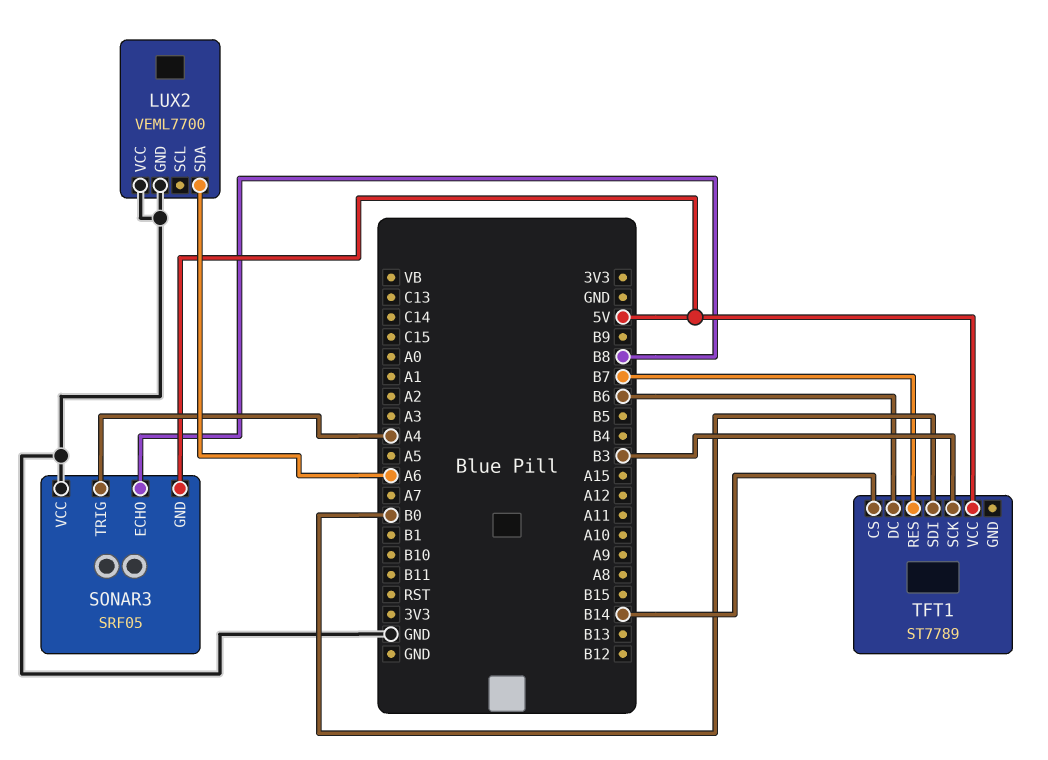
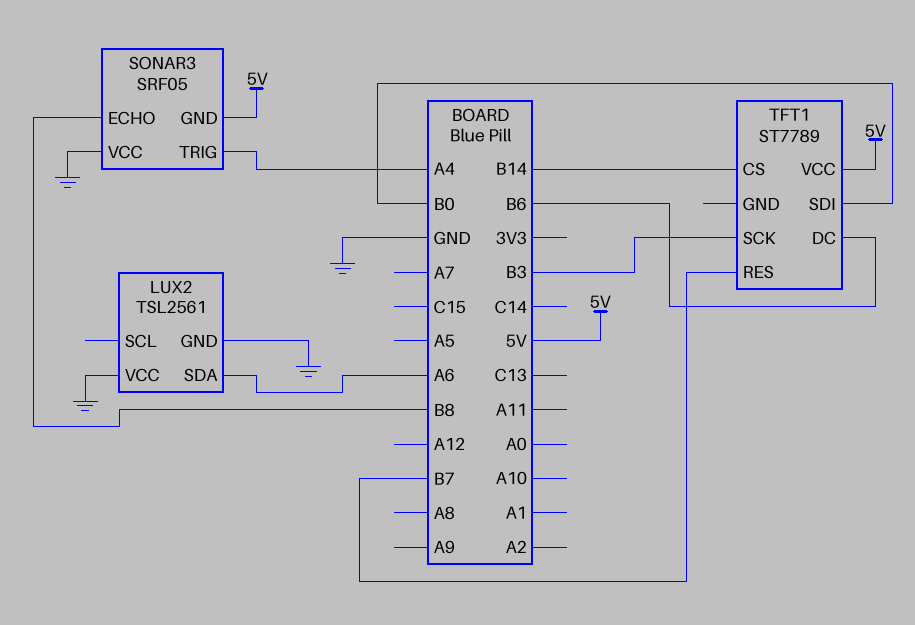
LUX2: VEML7700 -> TSL2561

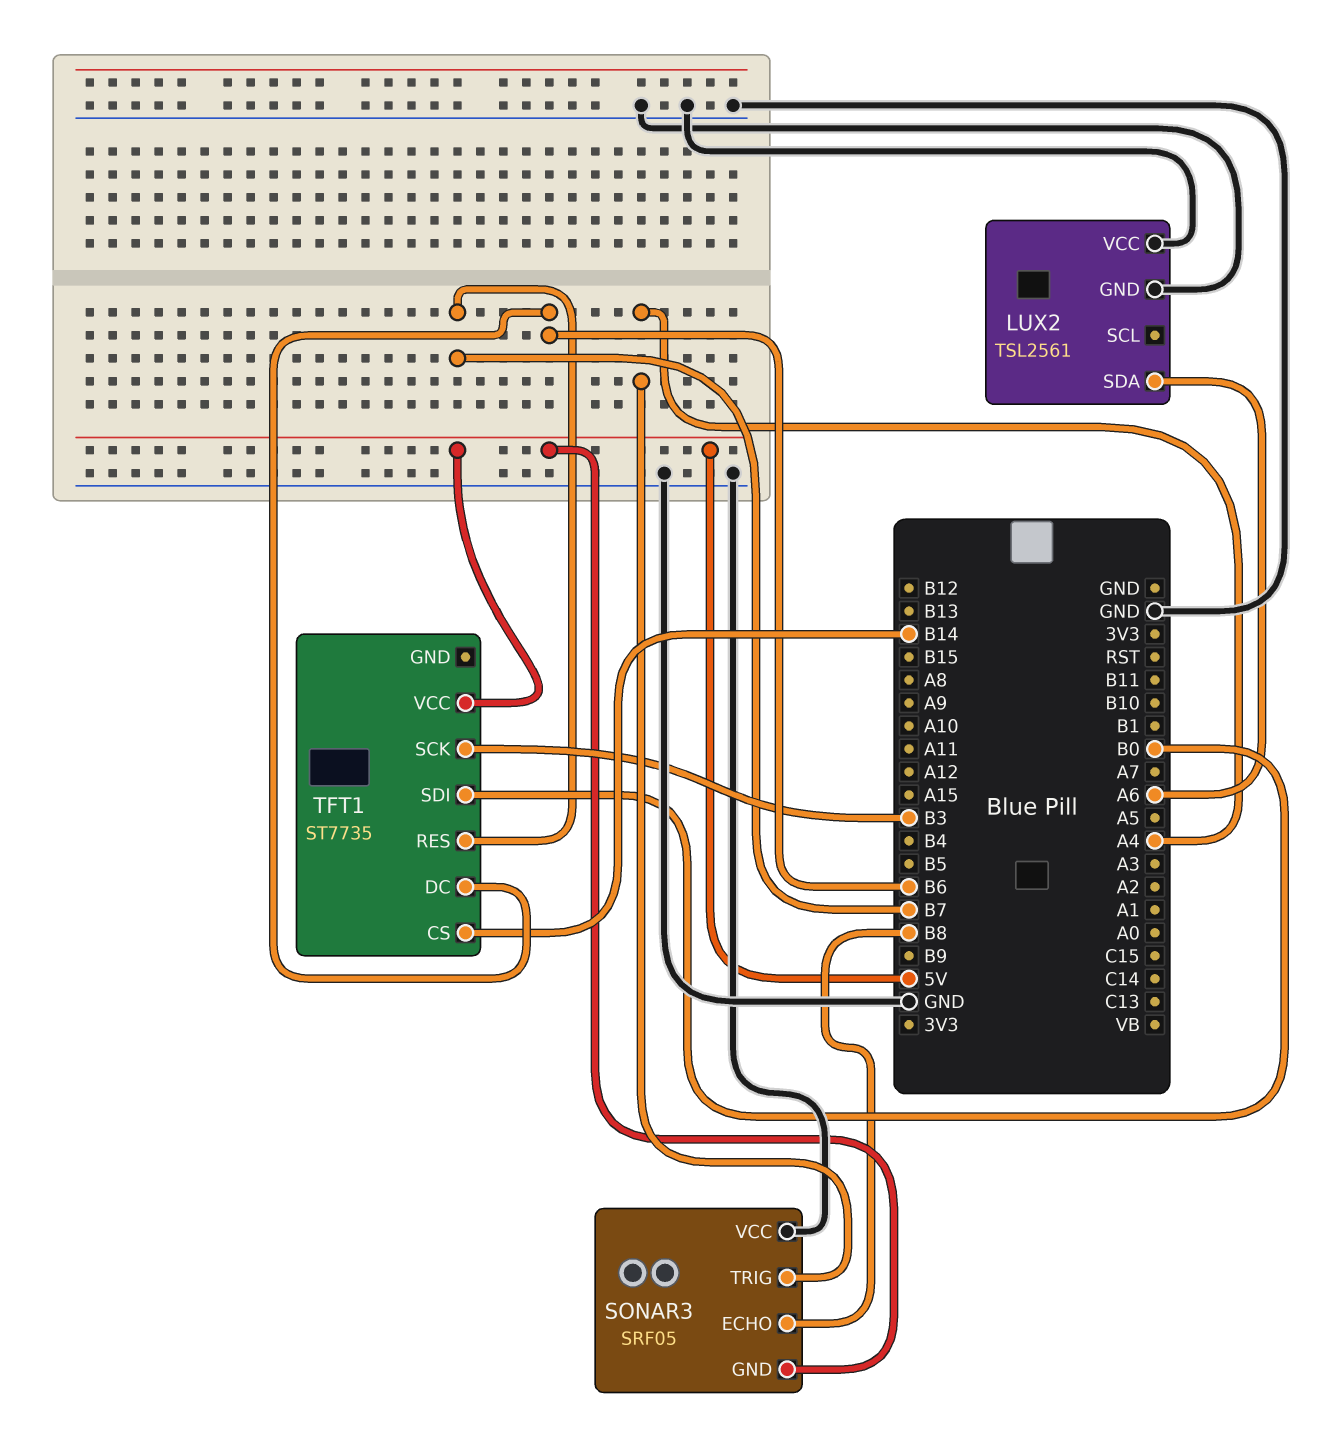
TFT1: ST7789 -> ST7735

